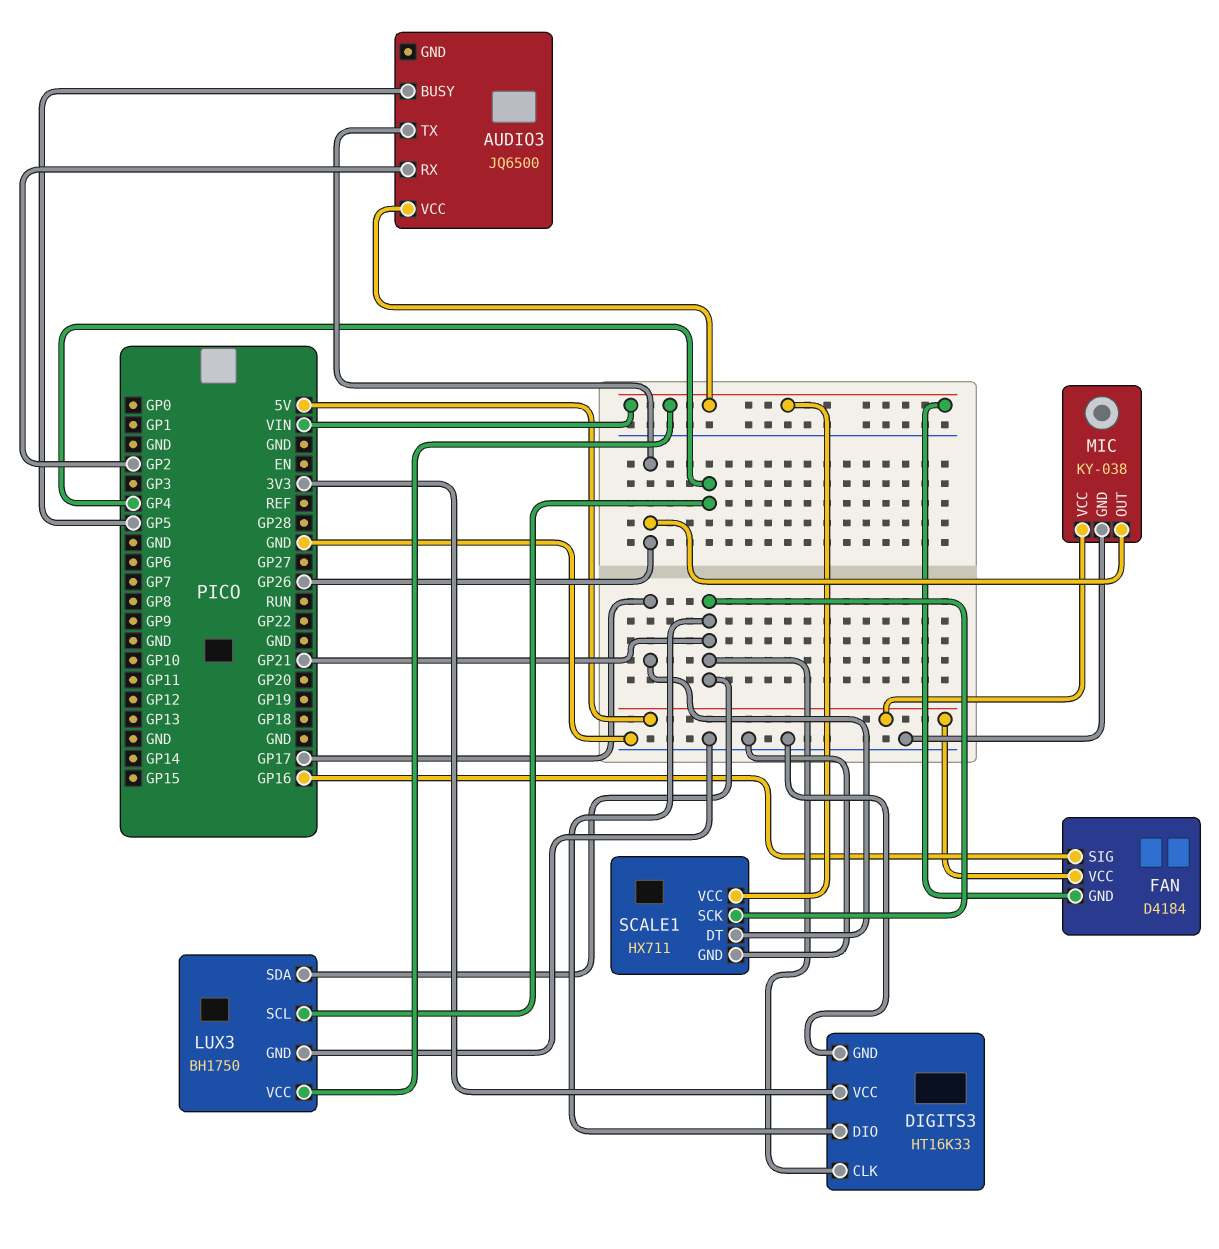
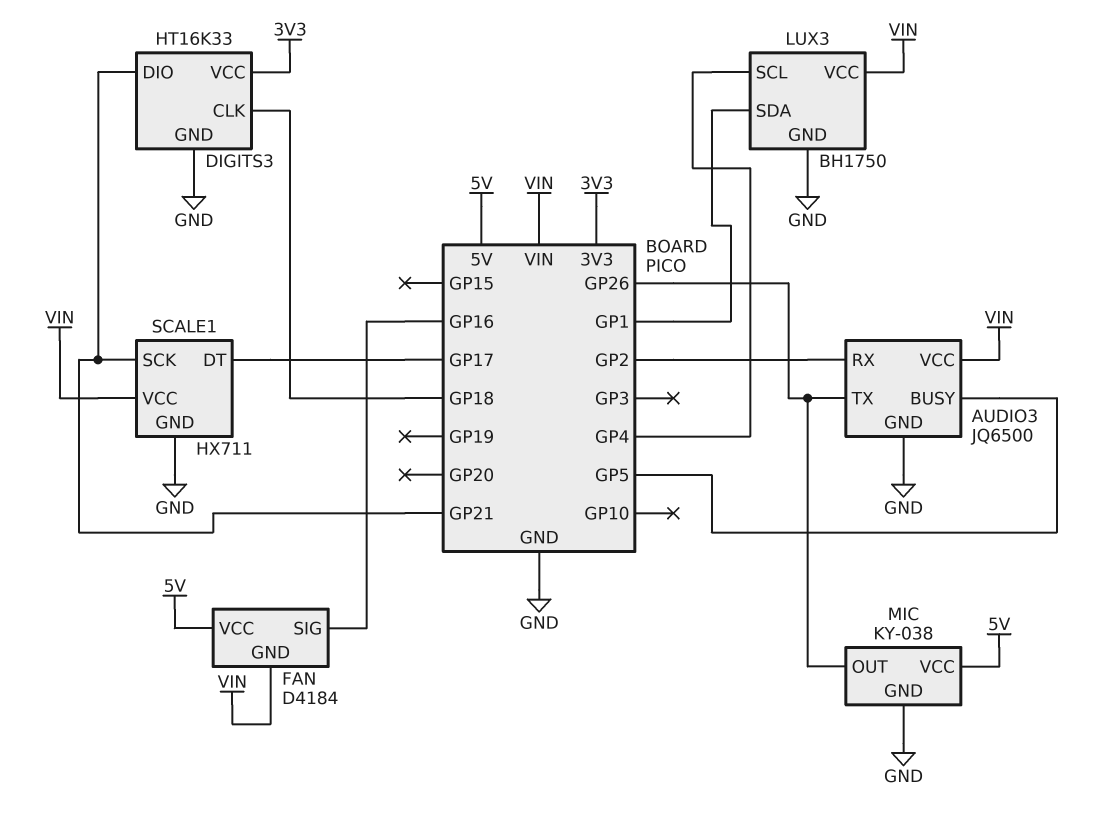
AUDIO3 pin GND: none -> GND
DIGITS3 pin CLK: GP21 -> GP18
LUX3 pin SDA: GP21 -> GP1

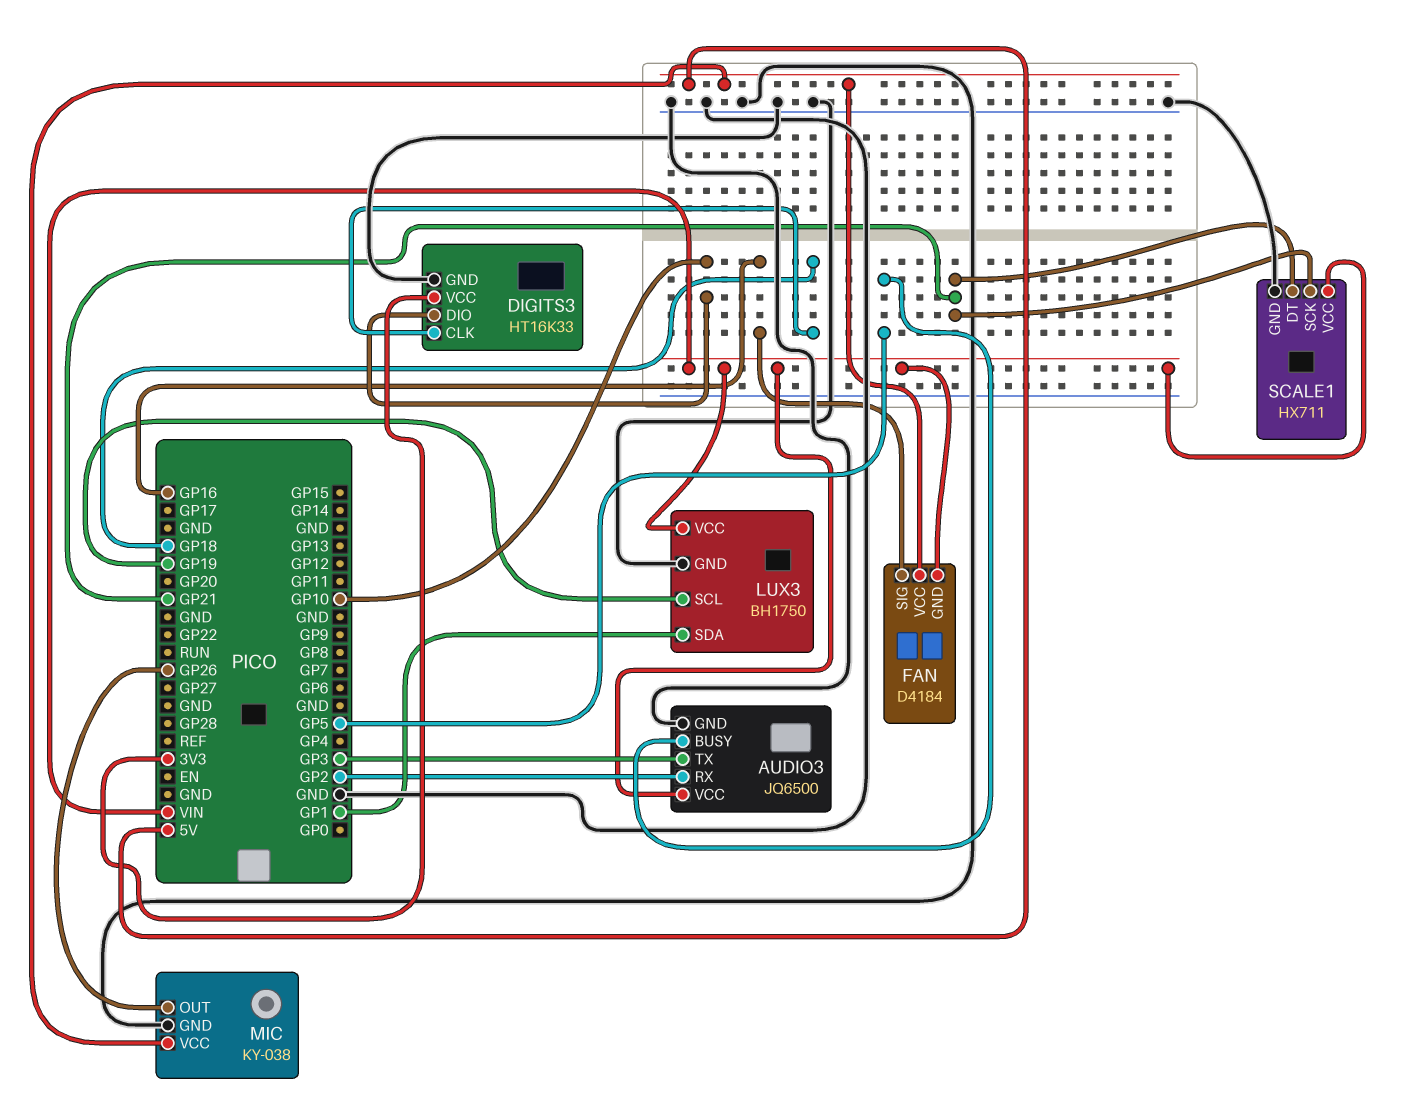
AUDIO3 pin TX: GP26 -> GP3
DIGITS3 pin DIO: GP21 -> GP10
LUX3 pin SCL: GP4 -> GP19
SCALE1 pin DT: GP17 -> GP21

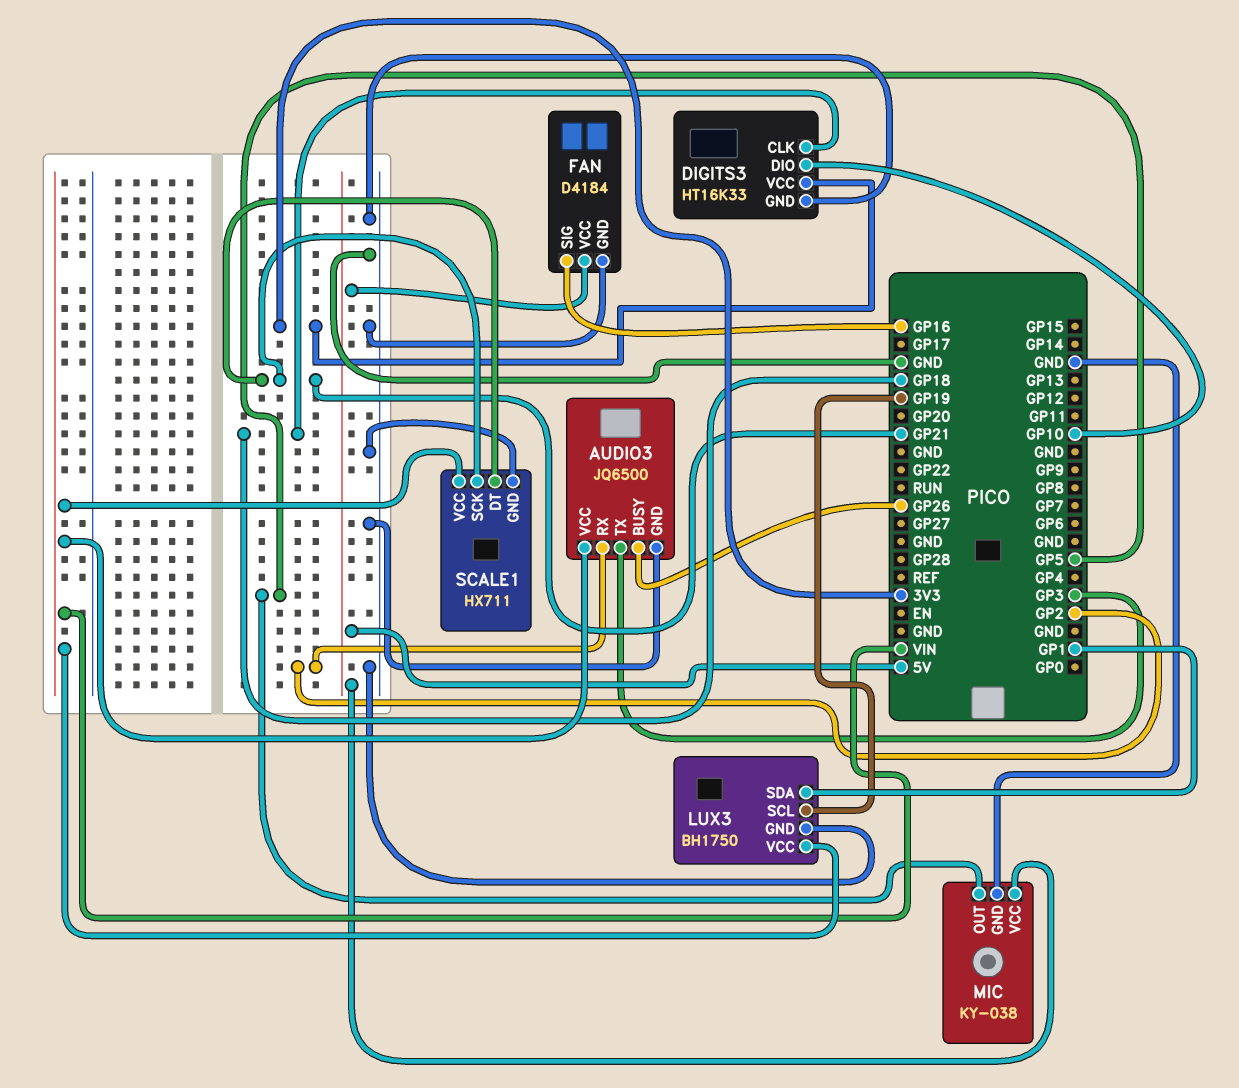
AUDIO3 pin BUSY: GP5 -> GP26
FAN pin GND: VIN -> GND
MIC pin OUT: GP26 -> GP5

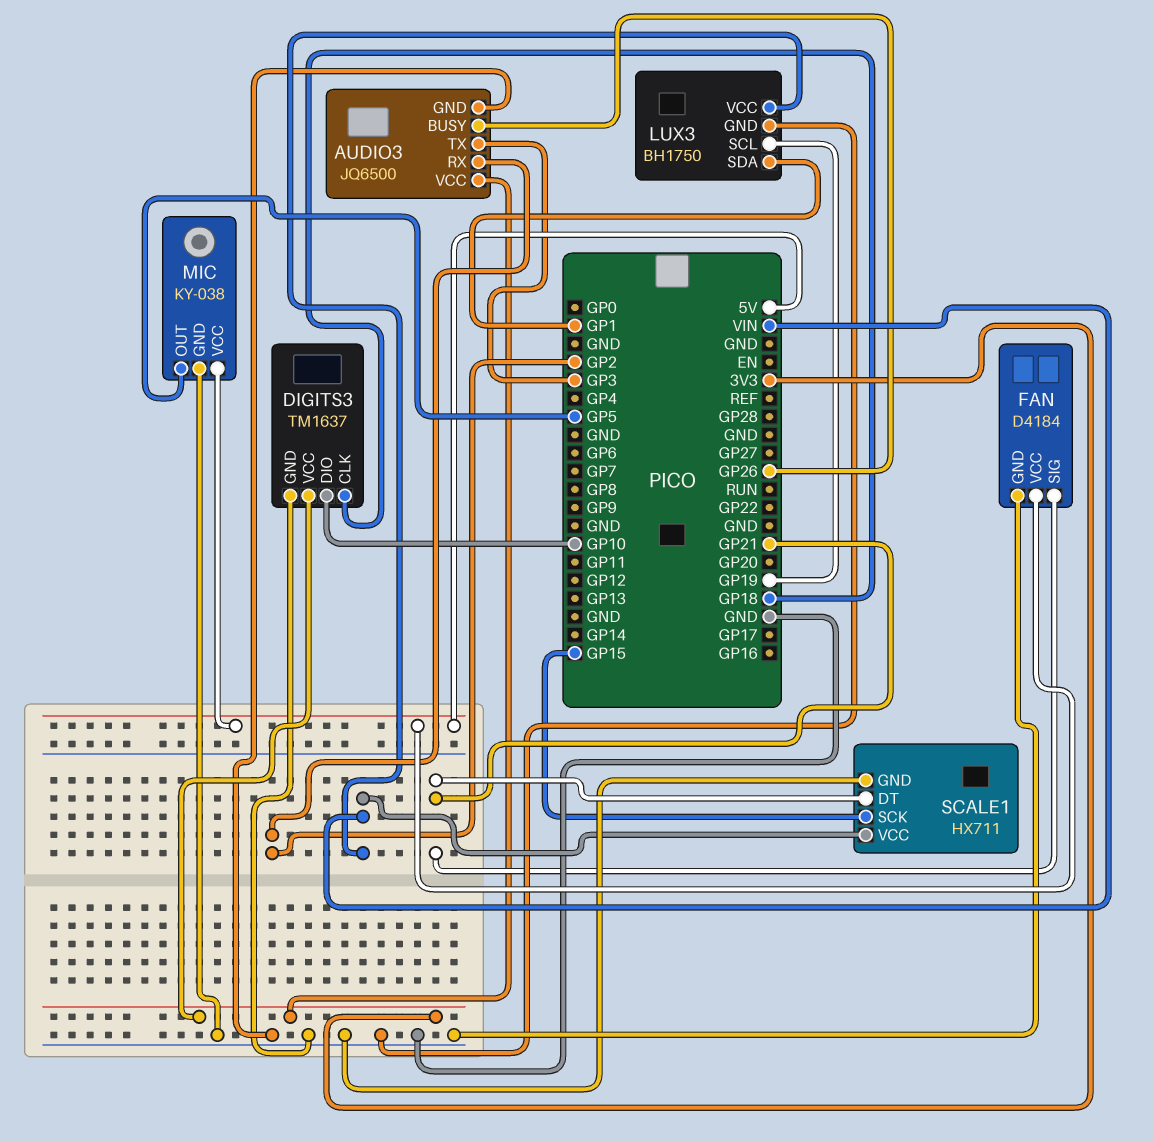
AUDIO3 pin VCC: VIN -> 3V3
DIGITS3: HT16K33 -> TM1637
FAN pin SIG: GP16 -> GP21
SCALE1 pin SCK: GP21 -> GP15

